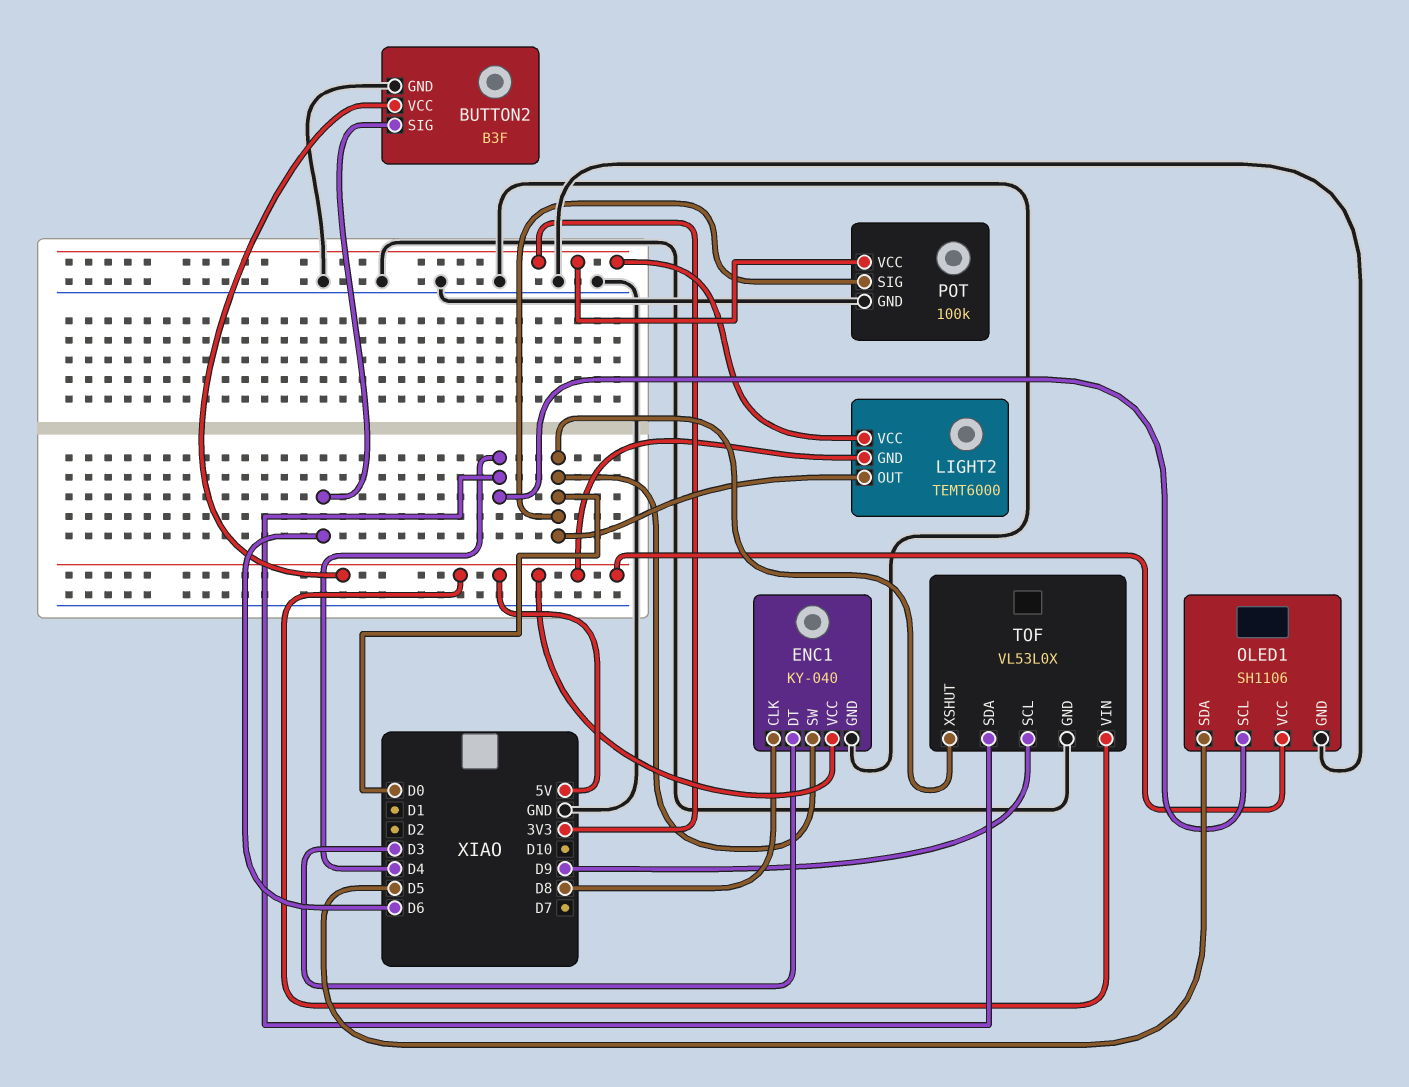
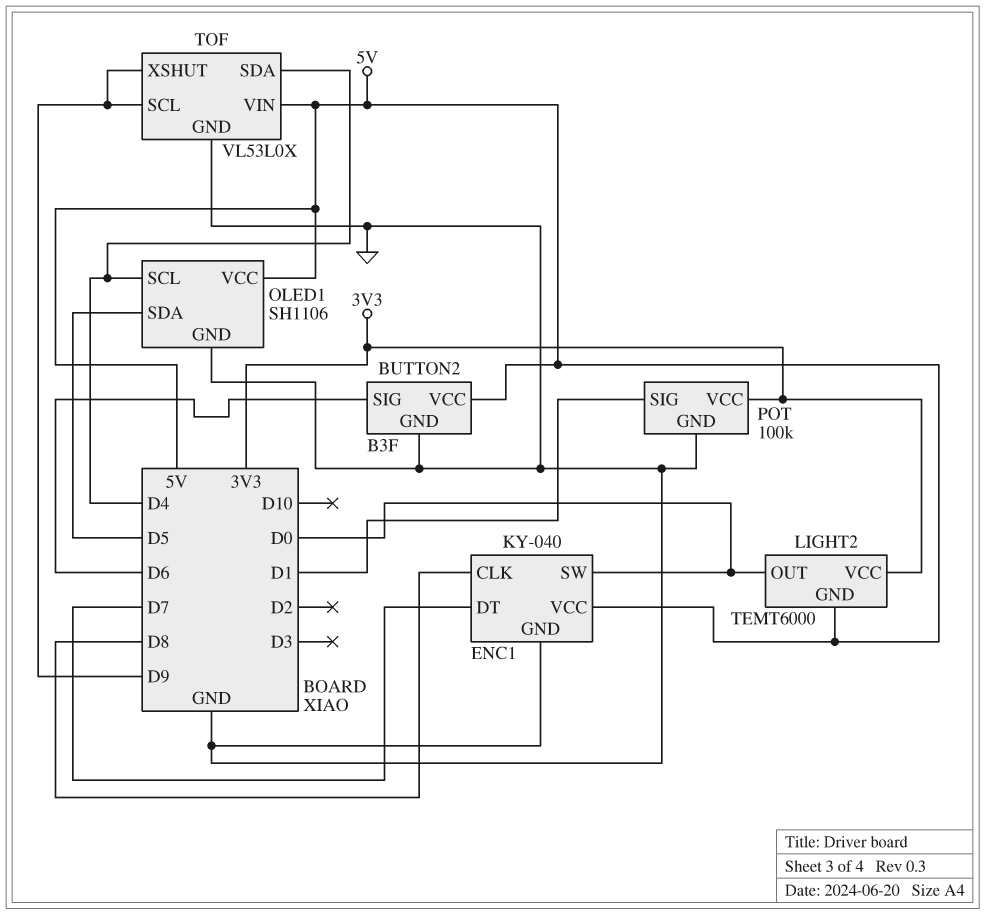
ENC1 pin DT: D3 -> D7
POT pin SIG: D0 -> D1
TOF pin XSHUT: D0 -> D9

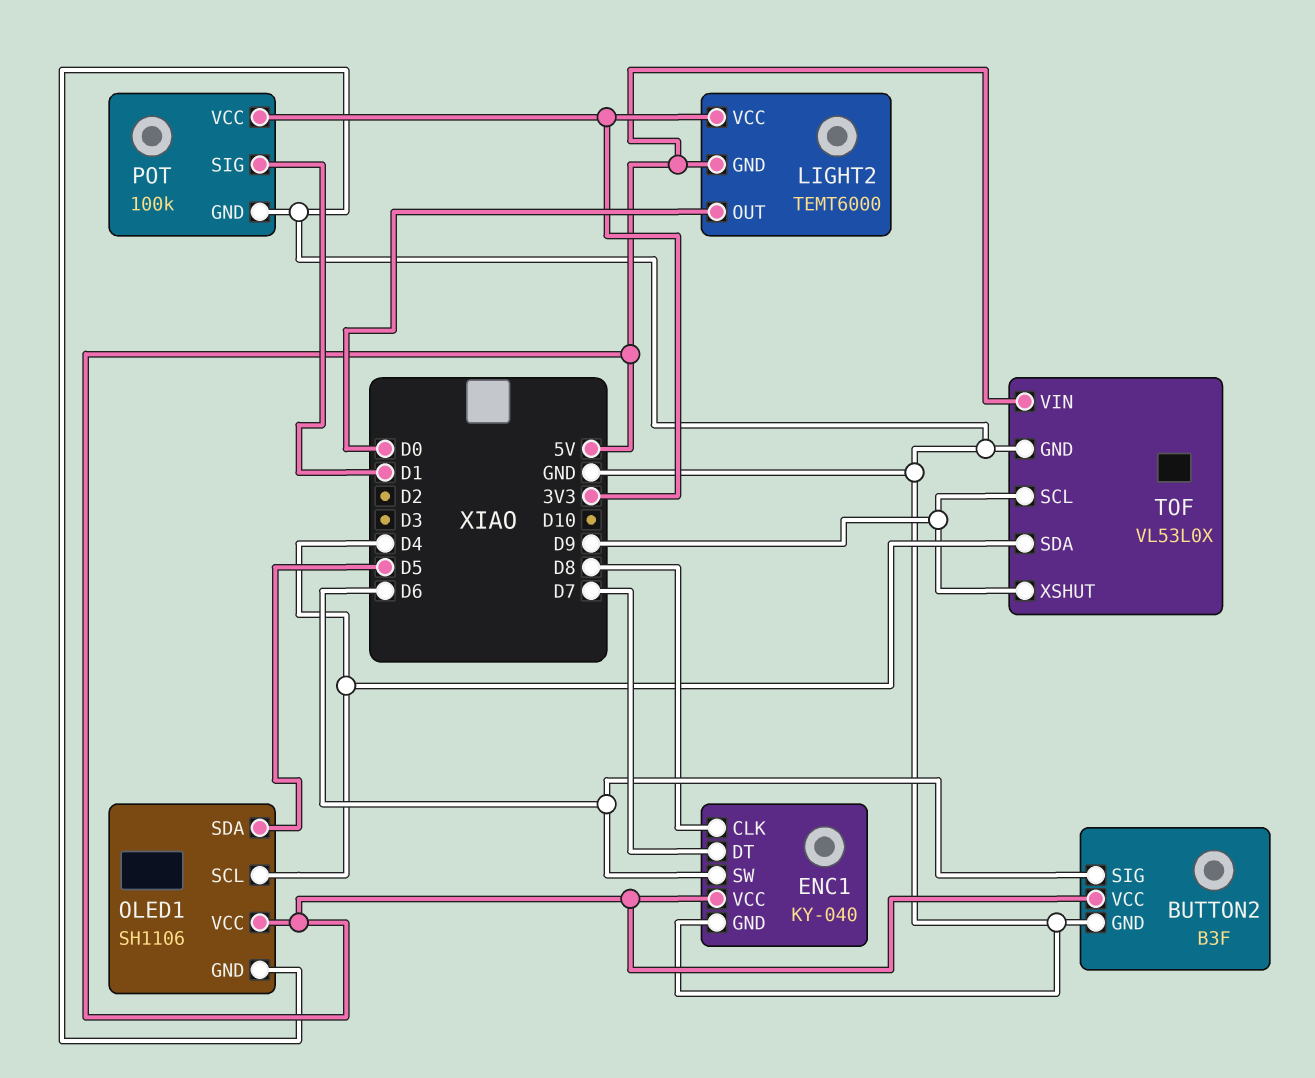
ENC1 pin SW: D0 -> D6

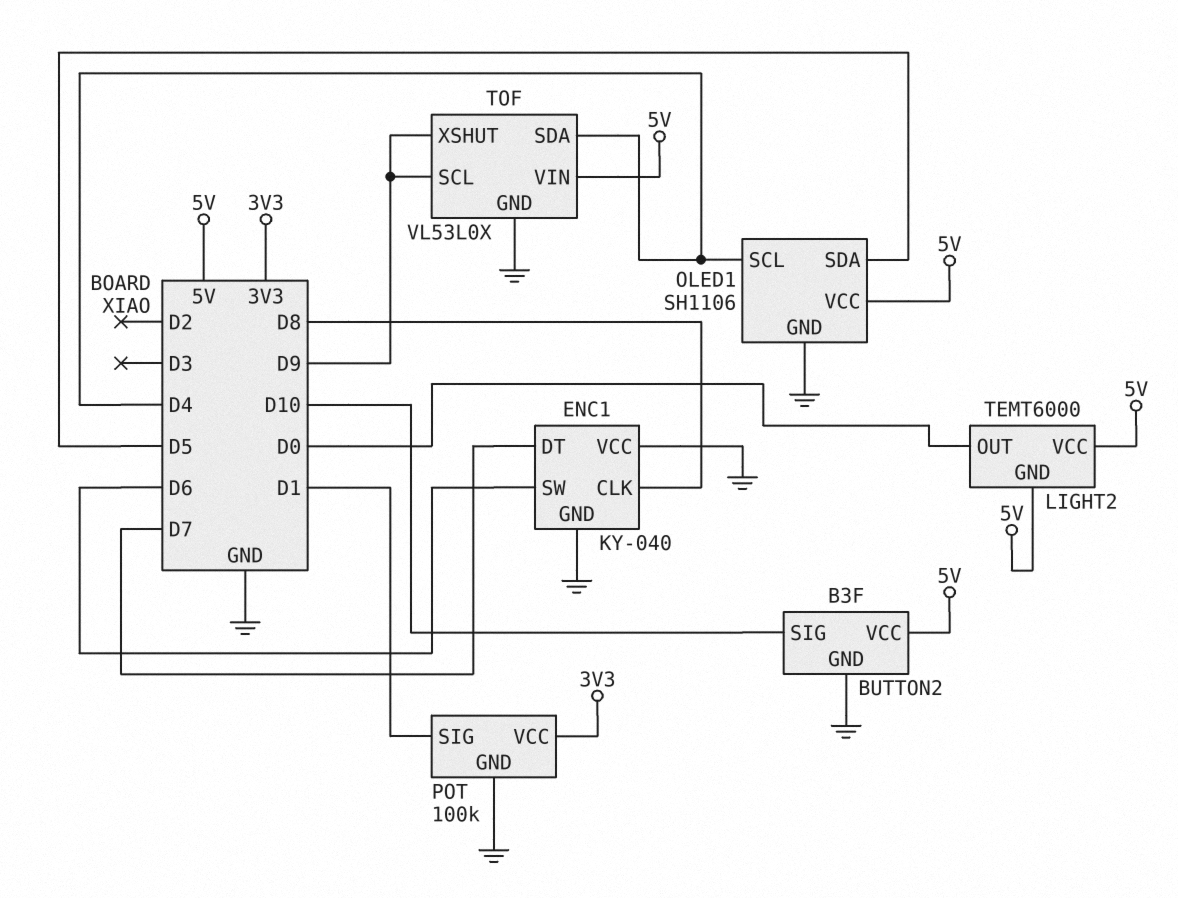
BUTTON2 pin SIG: D6 -> D10
ENC1 pin VCC: 5V -> GND
LIGHT2 pin VCC: 3V3 -> 5V

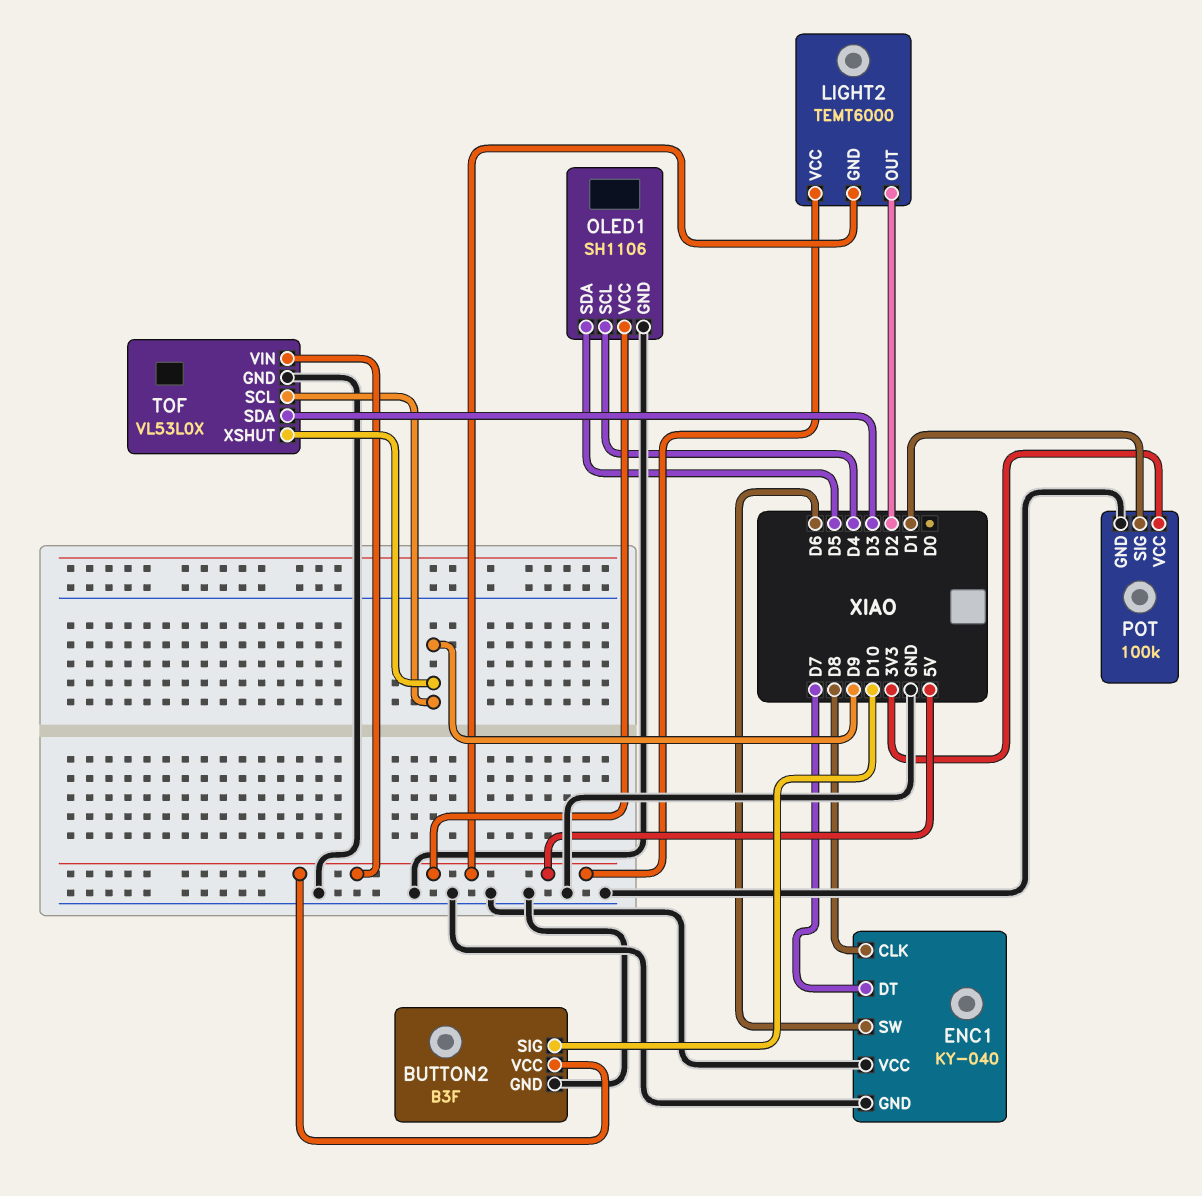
LIGHT2 pin OUT: D0 -> D2
TOF pin SDA: D4 -> D3

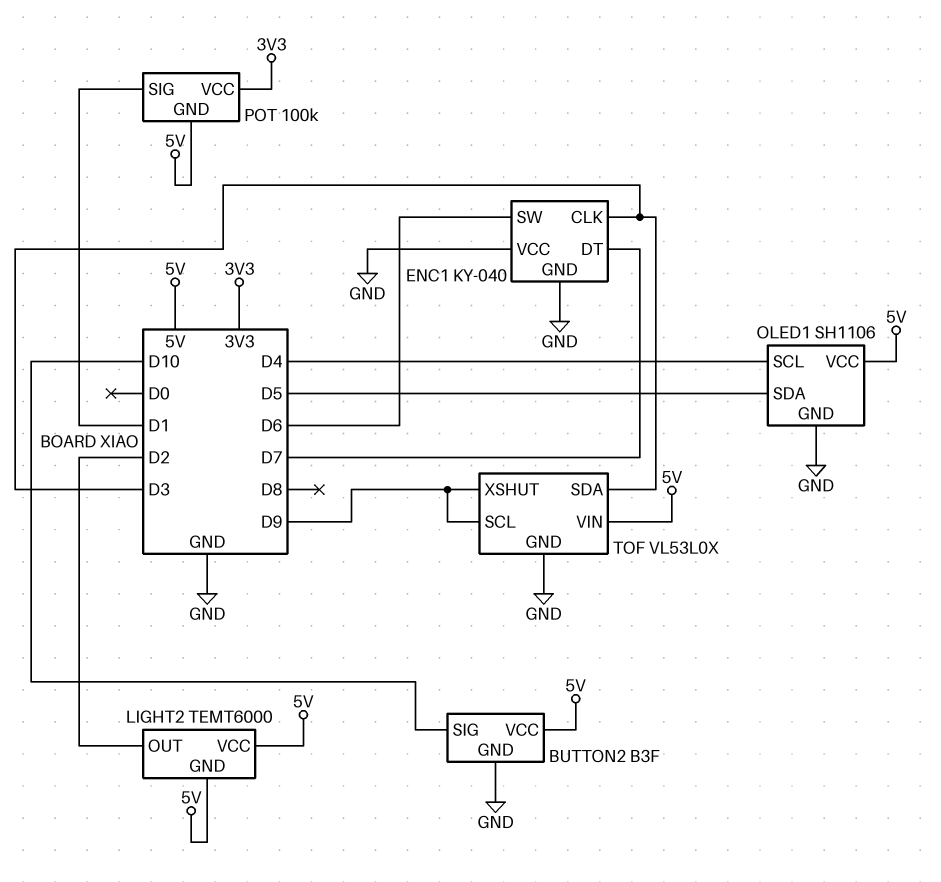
ENC1 pin CLK: D8 -> D3
POT pin GND: GND -> 5V

